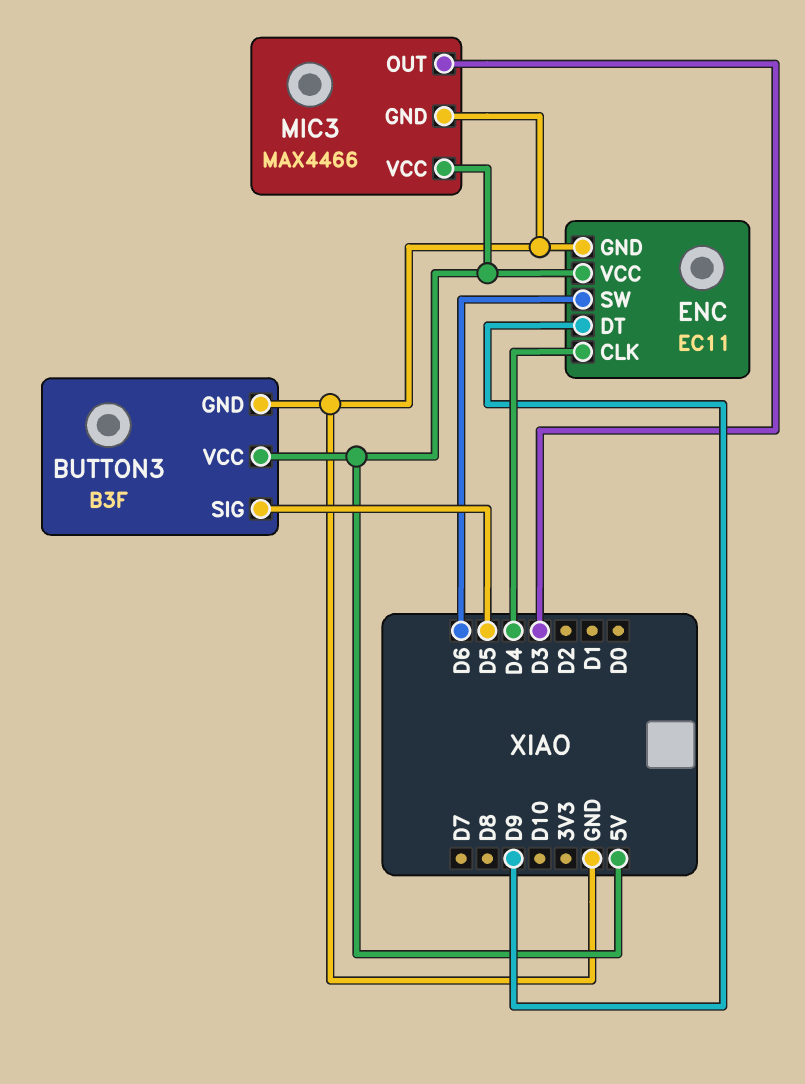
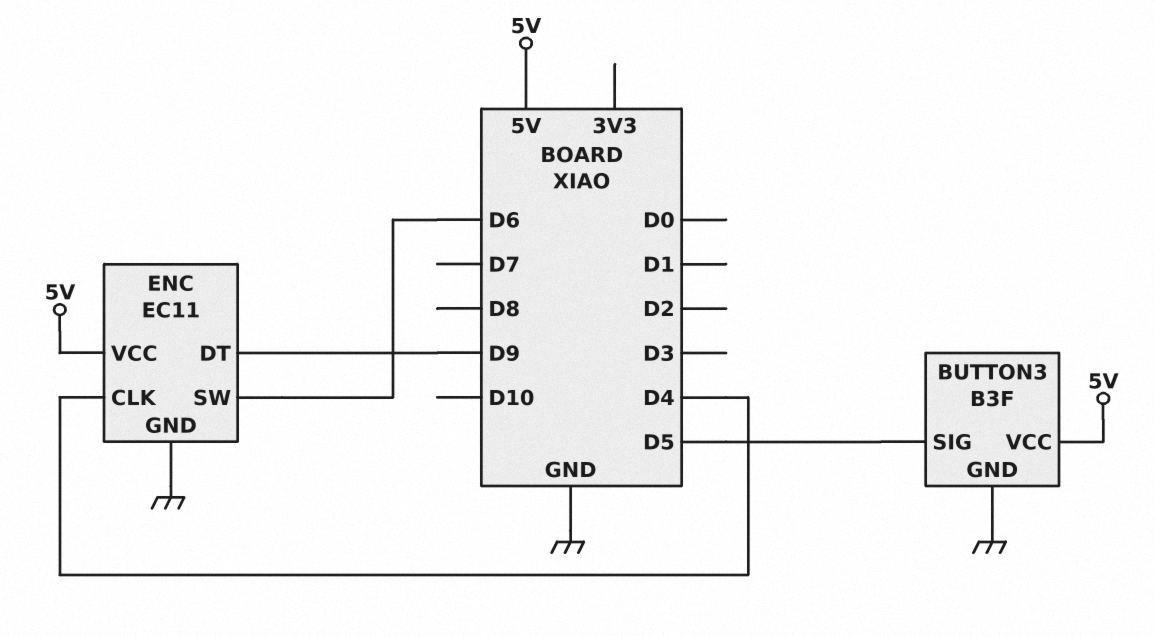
MIC3: MAX4466 -> none
MIC3 pin GND: GND -> none
MIC3 pin OUT: D3 -> none
MIC3 pin VCC: 5V -> none

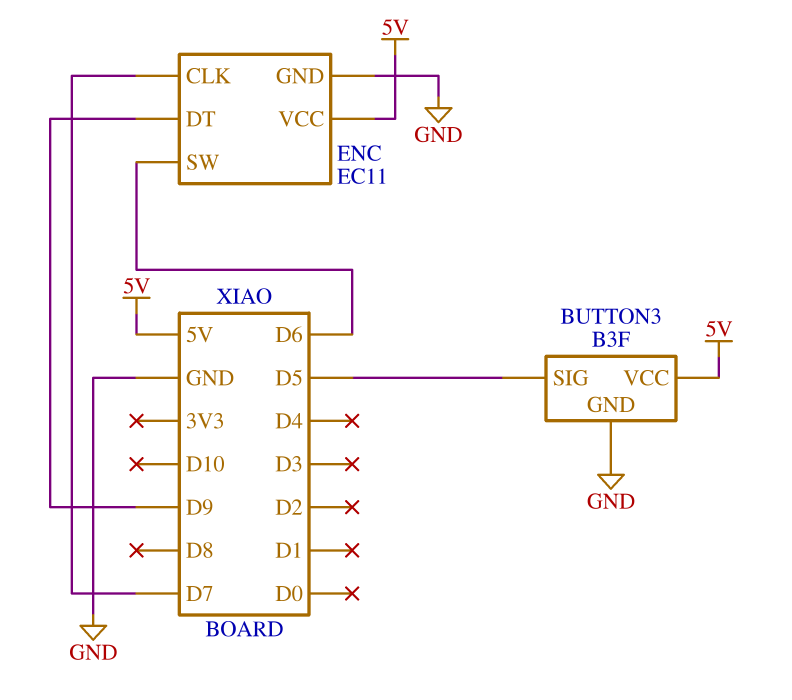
ENC pin CLK: D4 -> D7

